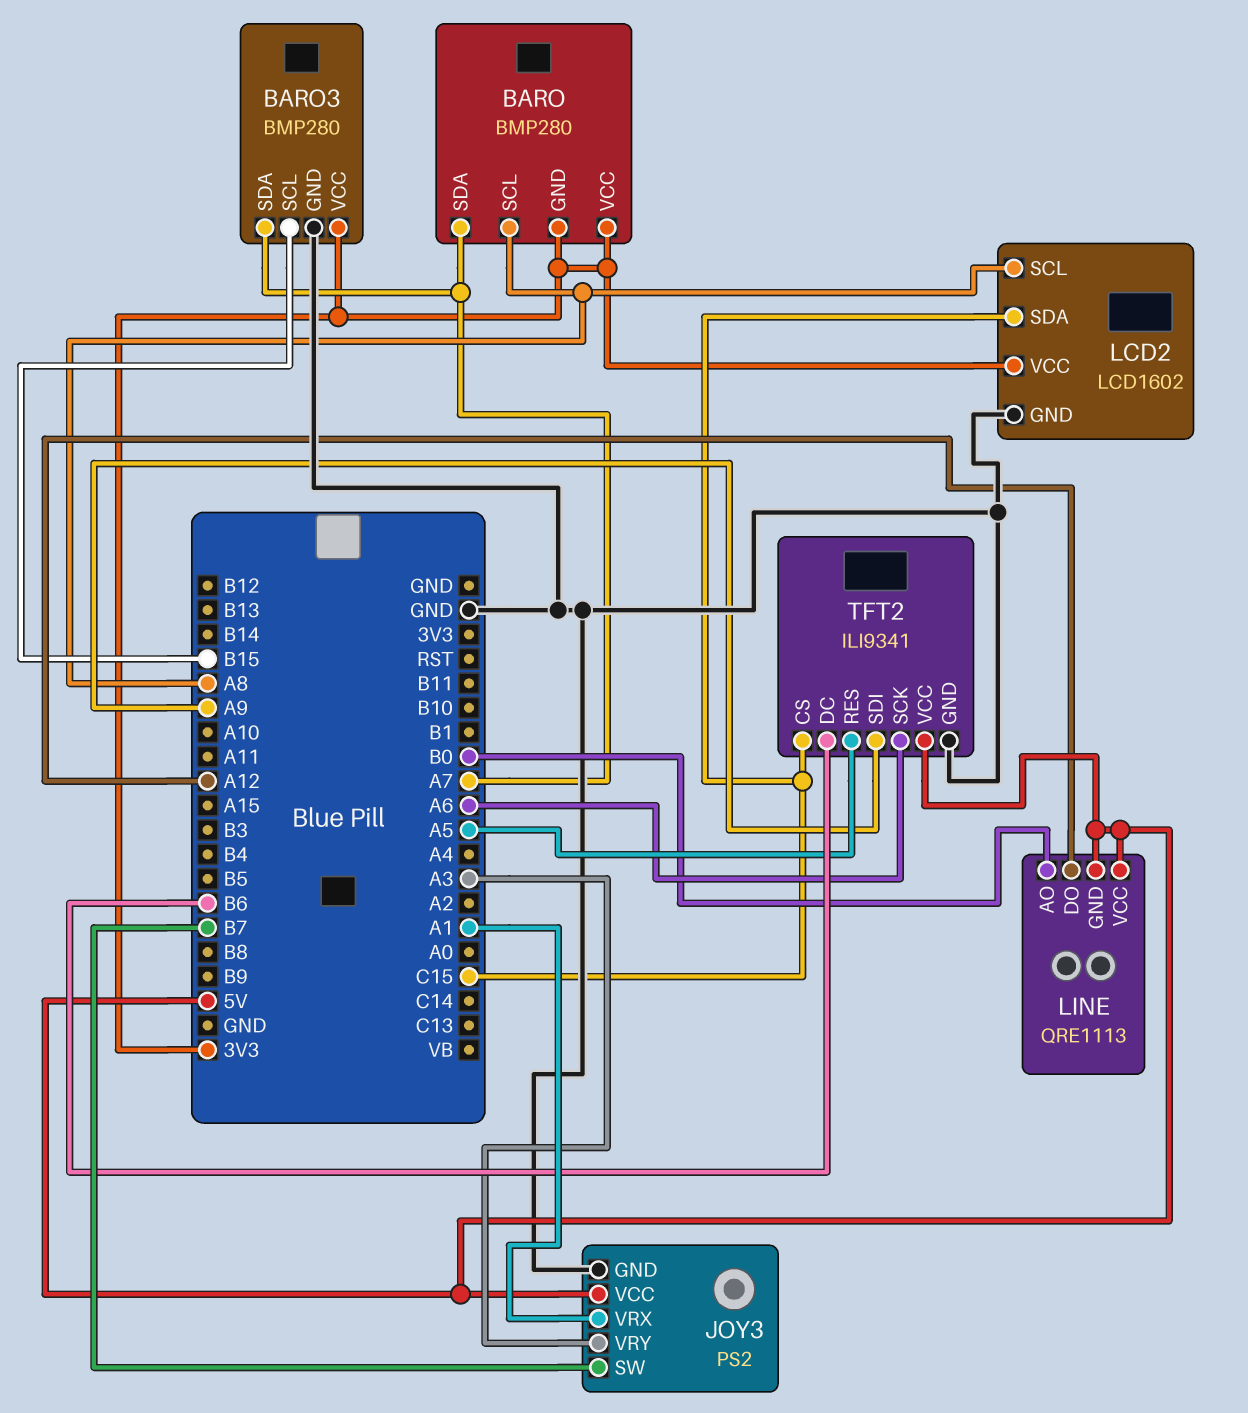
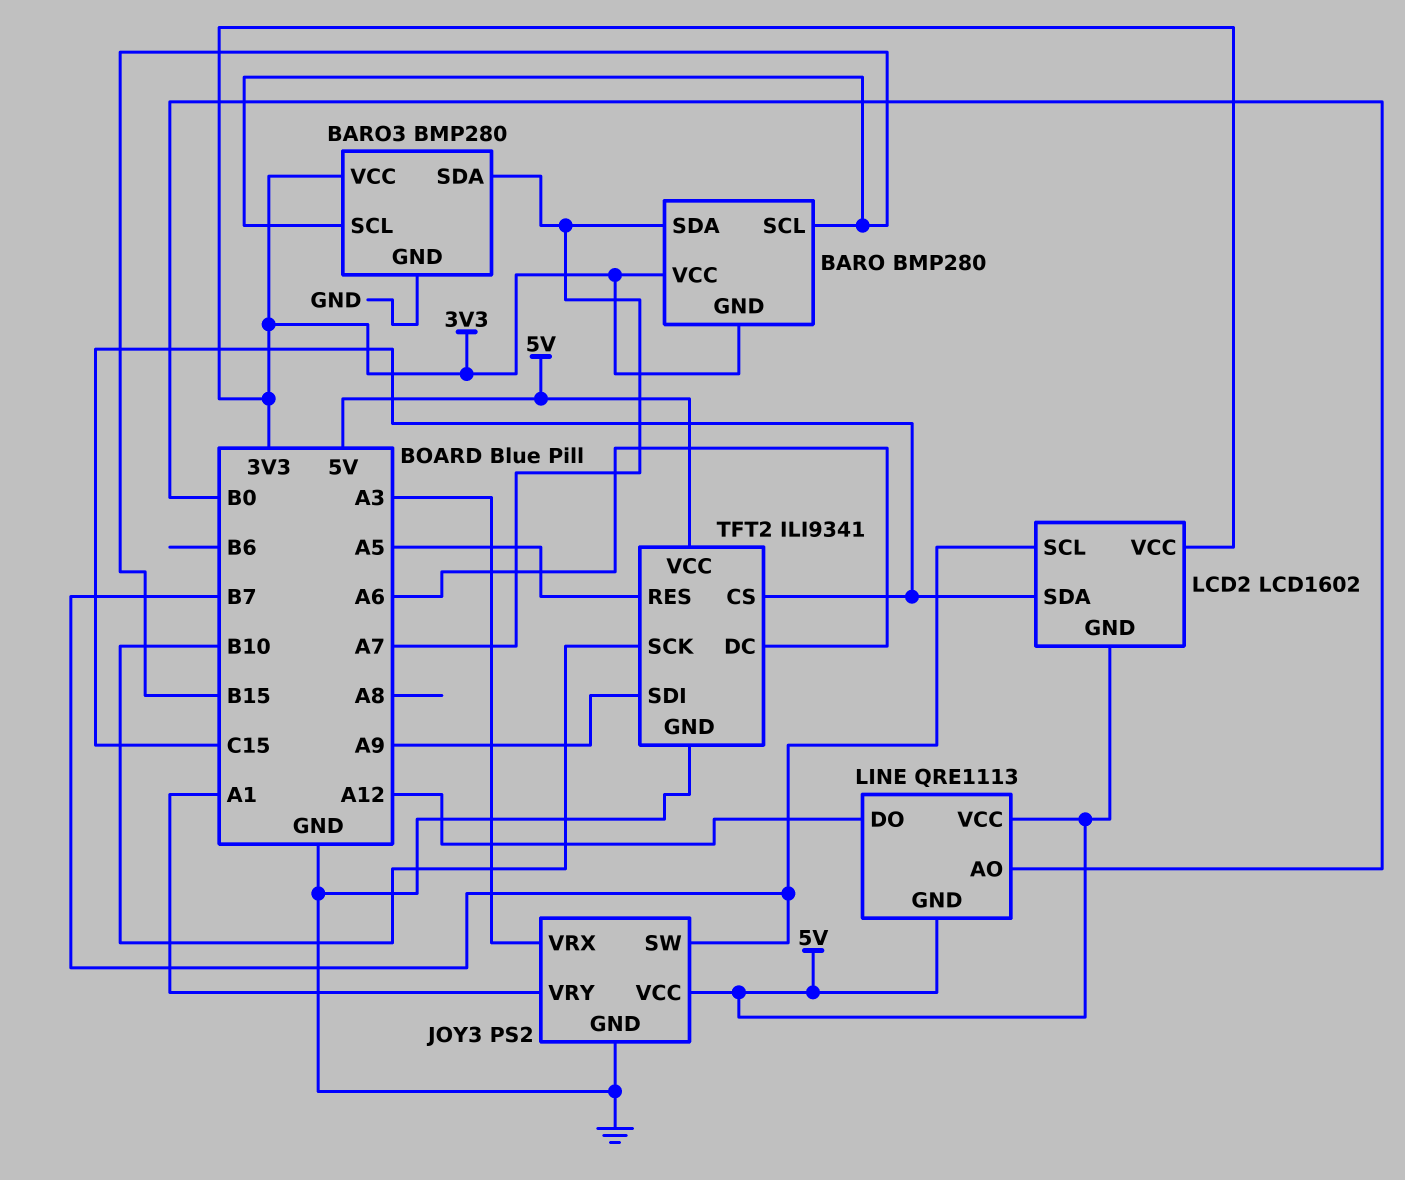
BARO pin SCL: A8 -> B15
JOY3 pin VRX: A1 -> A3
JOY3 pin VRY: A3 -> A1
LCD2 pin GND: GND -> 5V
LCD2 pin SCL: A8 -> B7
TFT2 pin DC: B6 -> A6
TFT2 pin SCK: A6 -> B10

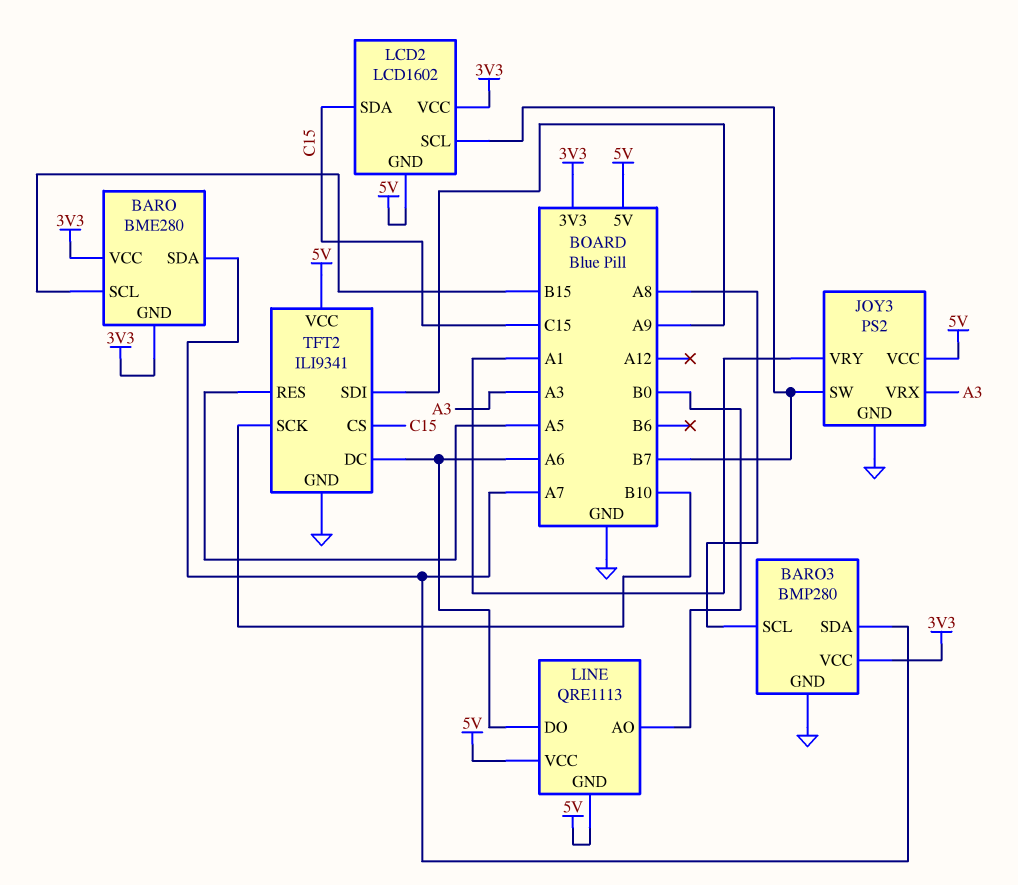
BARO: BMP280 -> BME280
BARO3 pin SCL: B15 -> A8
LINE pin DO: A12 -> A6

